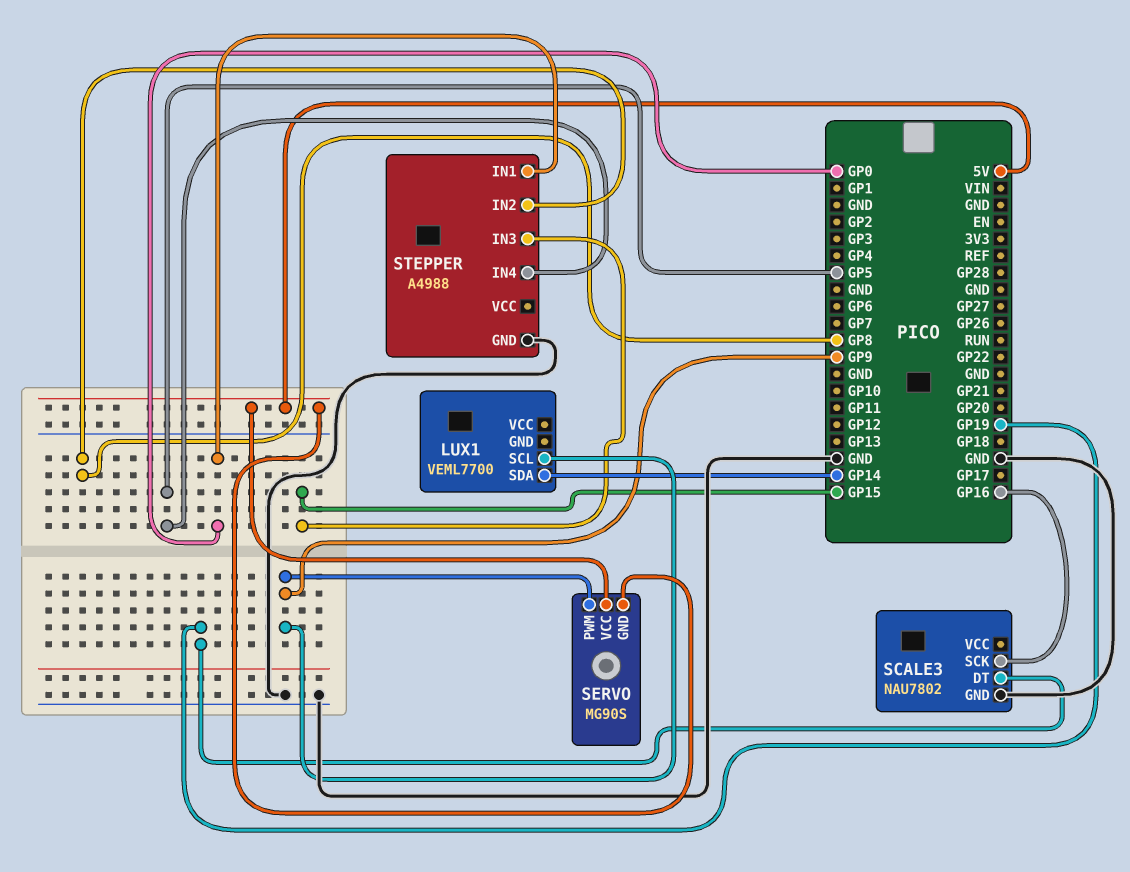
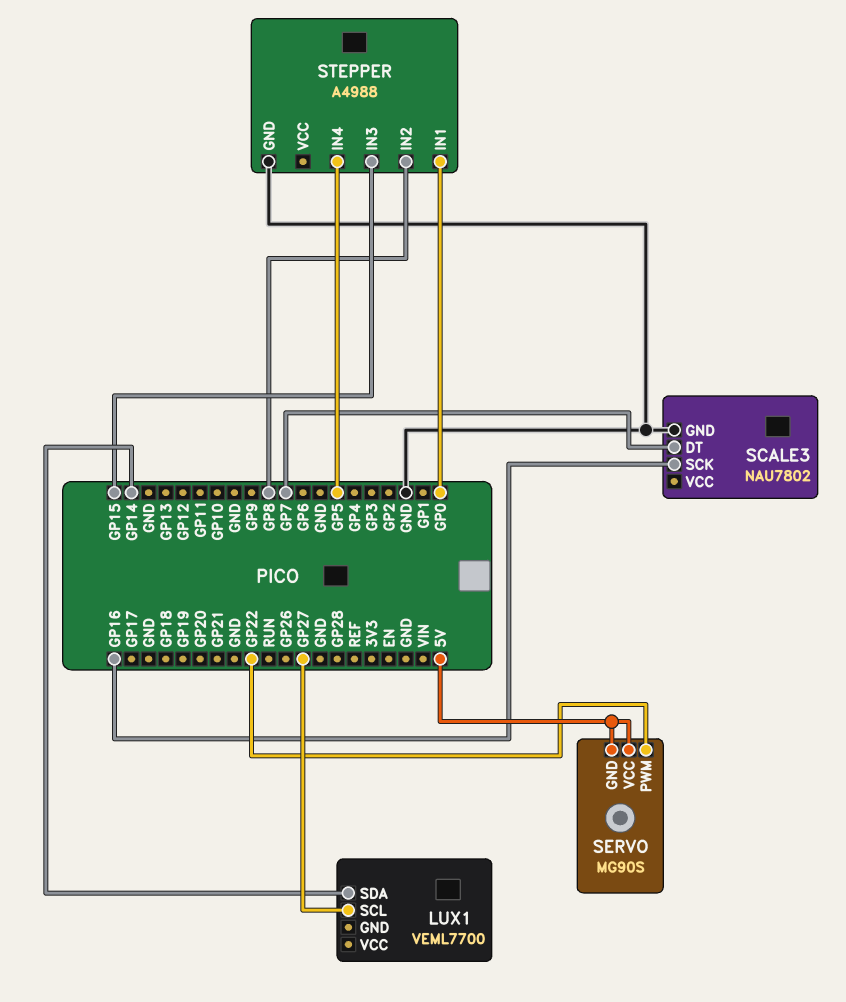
LUX1 pin SCL: GP9 -> GP27
SCALE3 pin DT: GP19 -> GP7
SERVO pin PWM: GP9 -> GP22

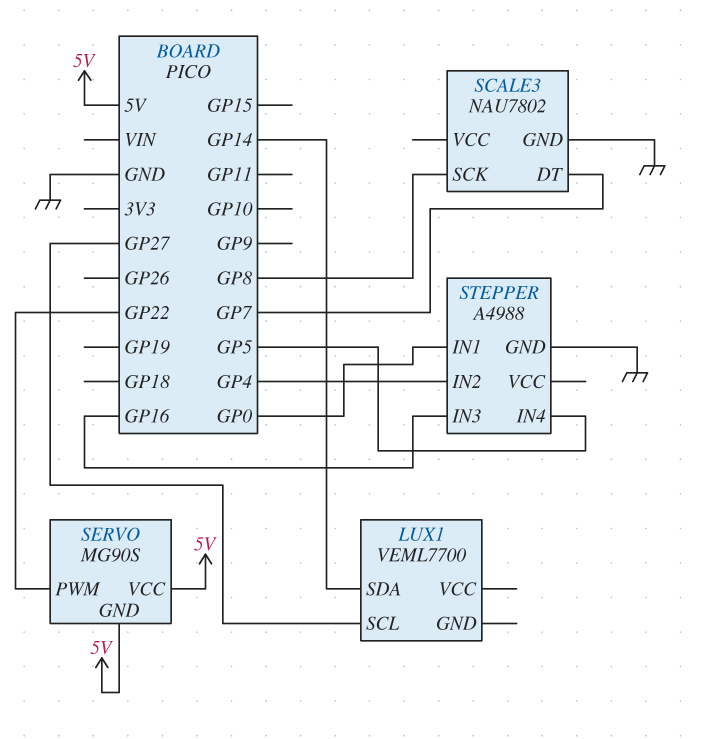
SCALE3 pin SCK: GP16 -> GP8
STEPPER pin IN2: GP8 -> GP4
STEPPER pin IN3: GP15 -> GP16

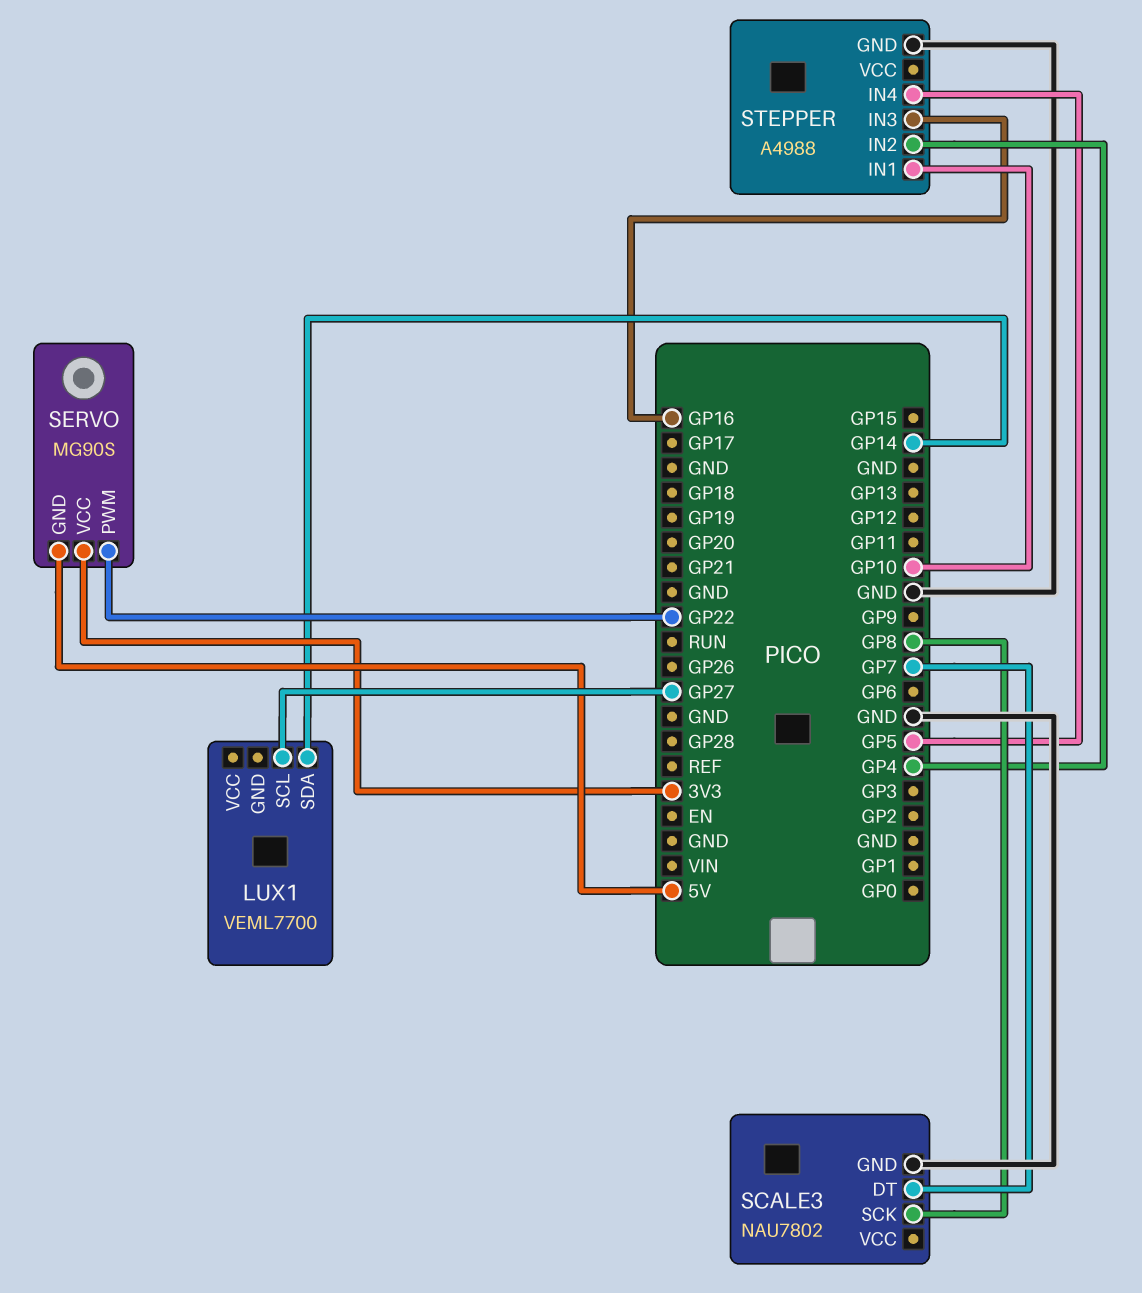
SERVO pin VCC: 5V -> 3V3
STEPPER pin IN1: GP0 -> GP10

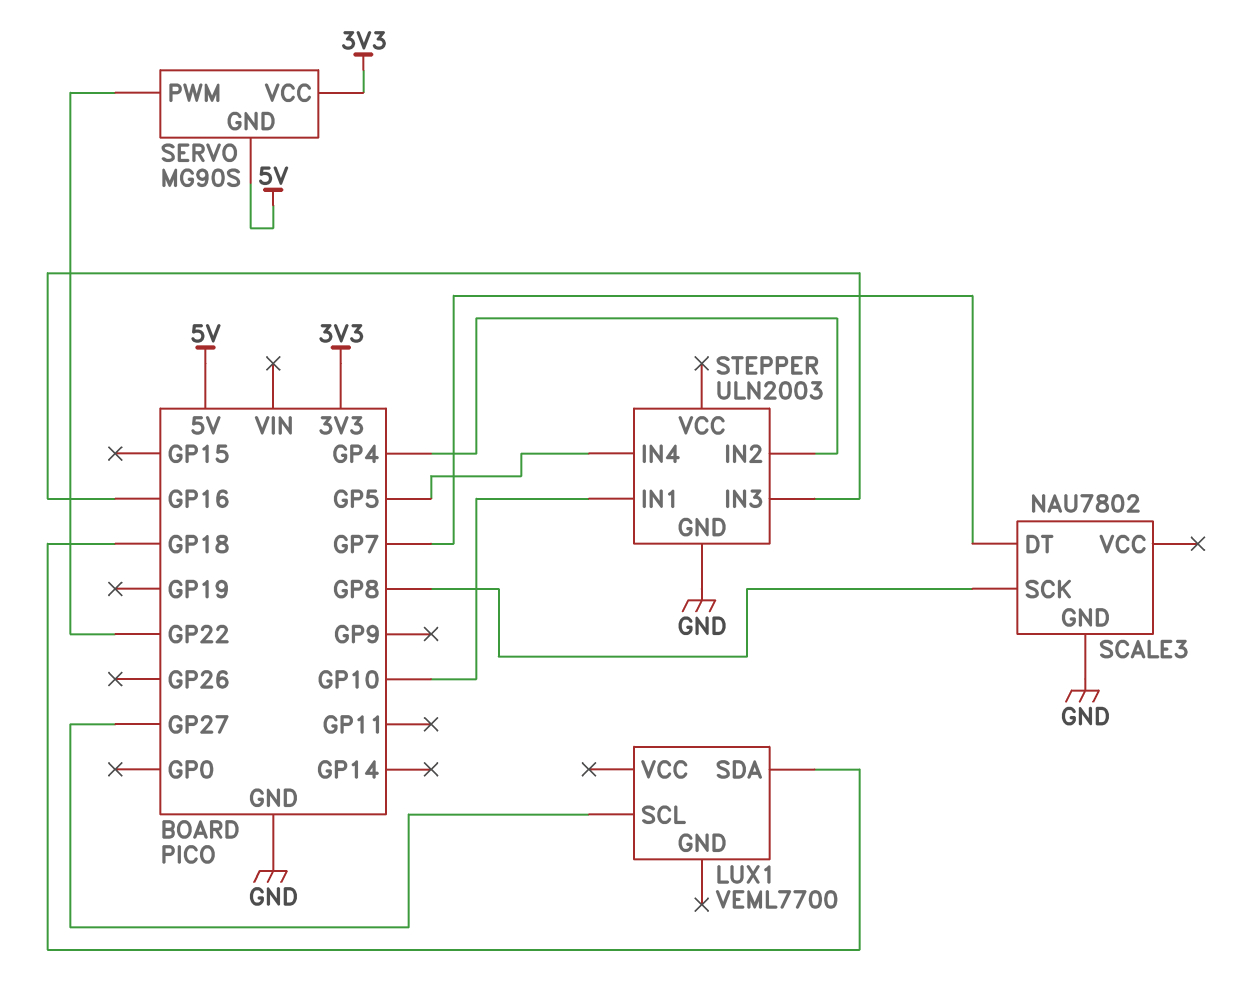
LUX1 pin SDA: GP14 -> GP18
STEPPER: A4988 -> ULN2003

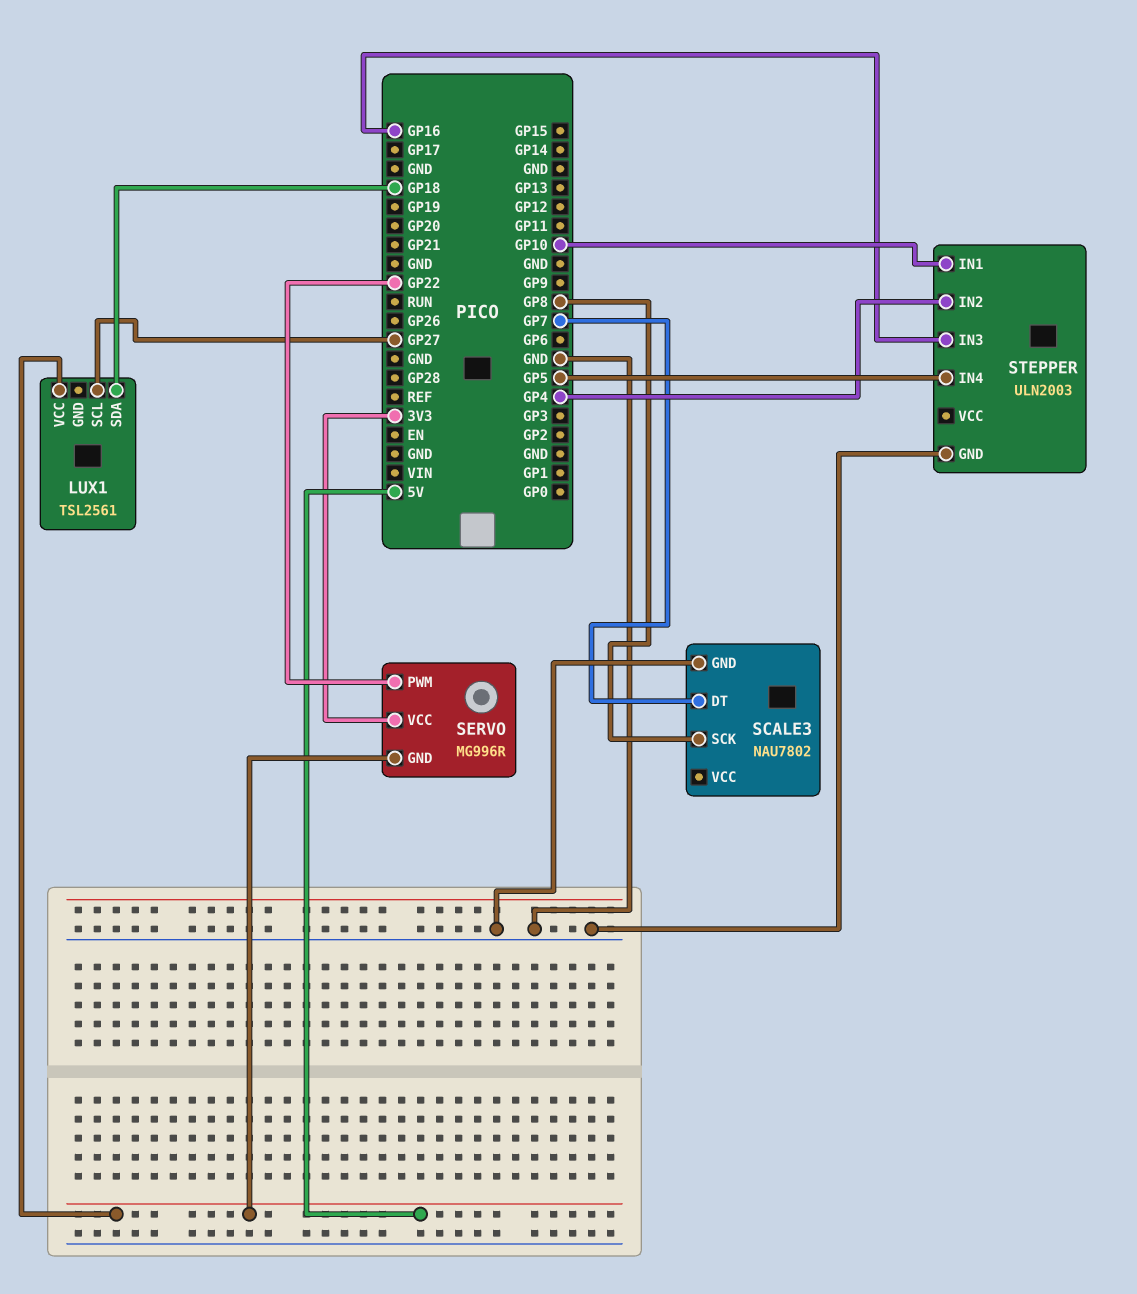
LUX1: VEML7700 -> TSL2561
LUX1 pin VCC: none -> 5V
SERVO: MG90S -> MG996R

